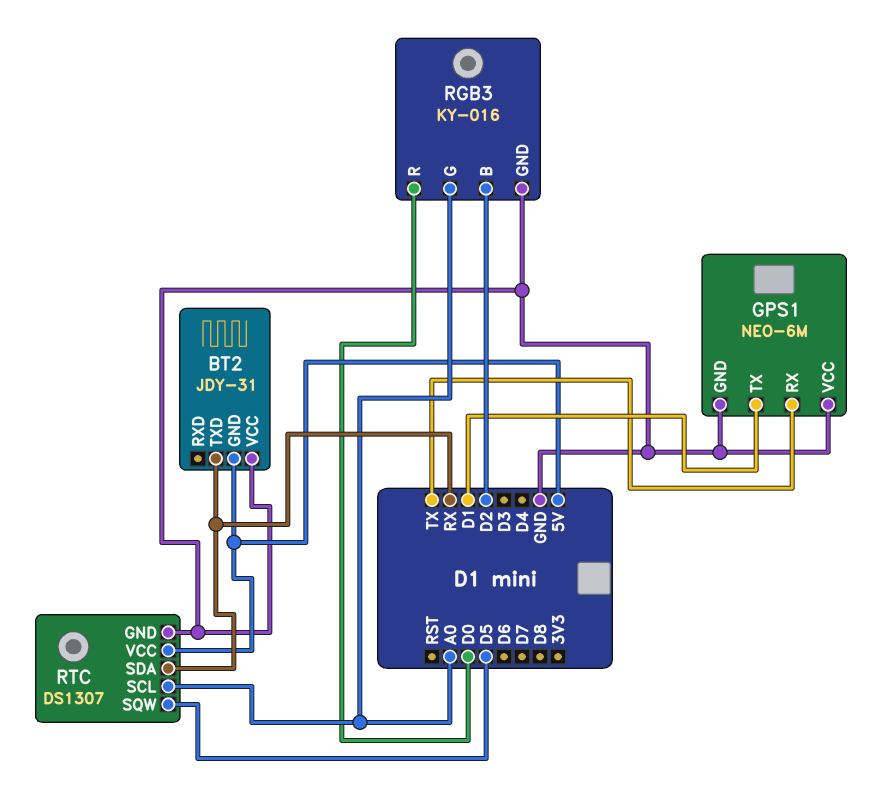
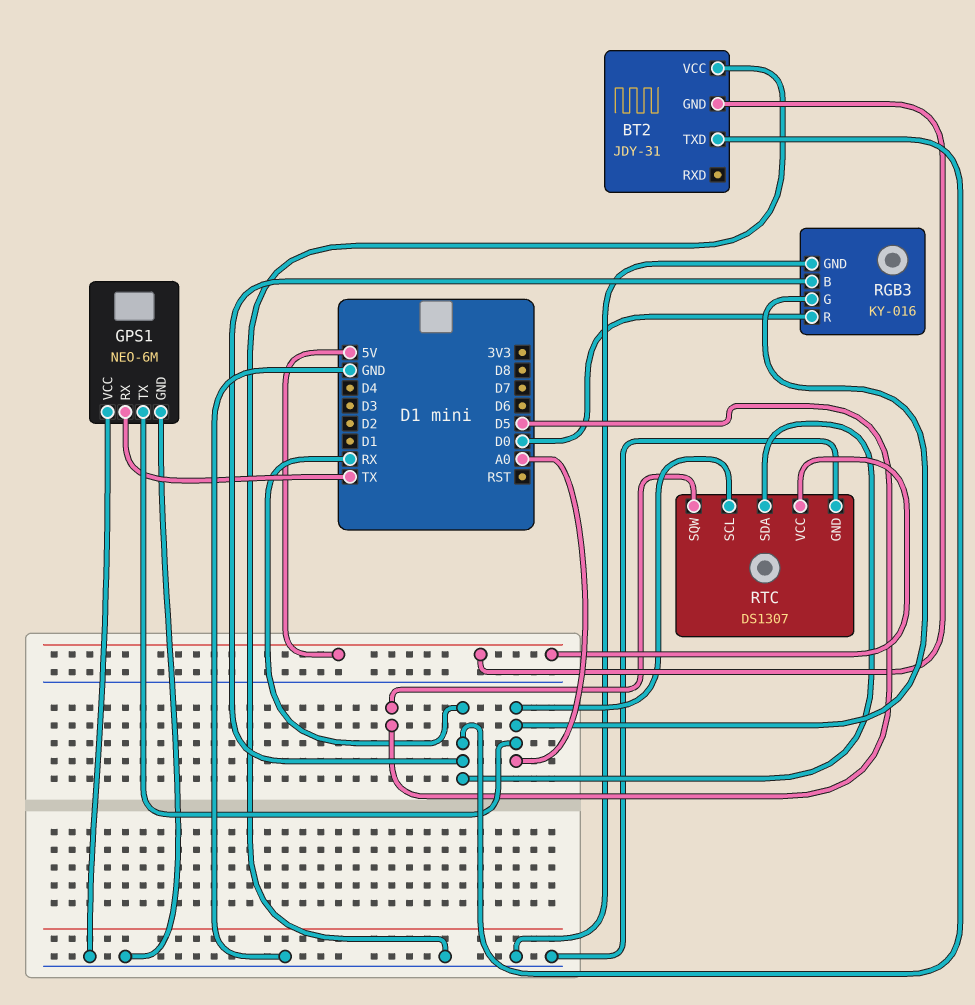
GPS1 pin TX: D1 -> A0
RGB3 pin B: D2 -> RX

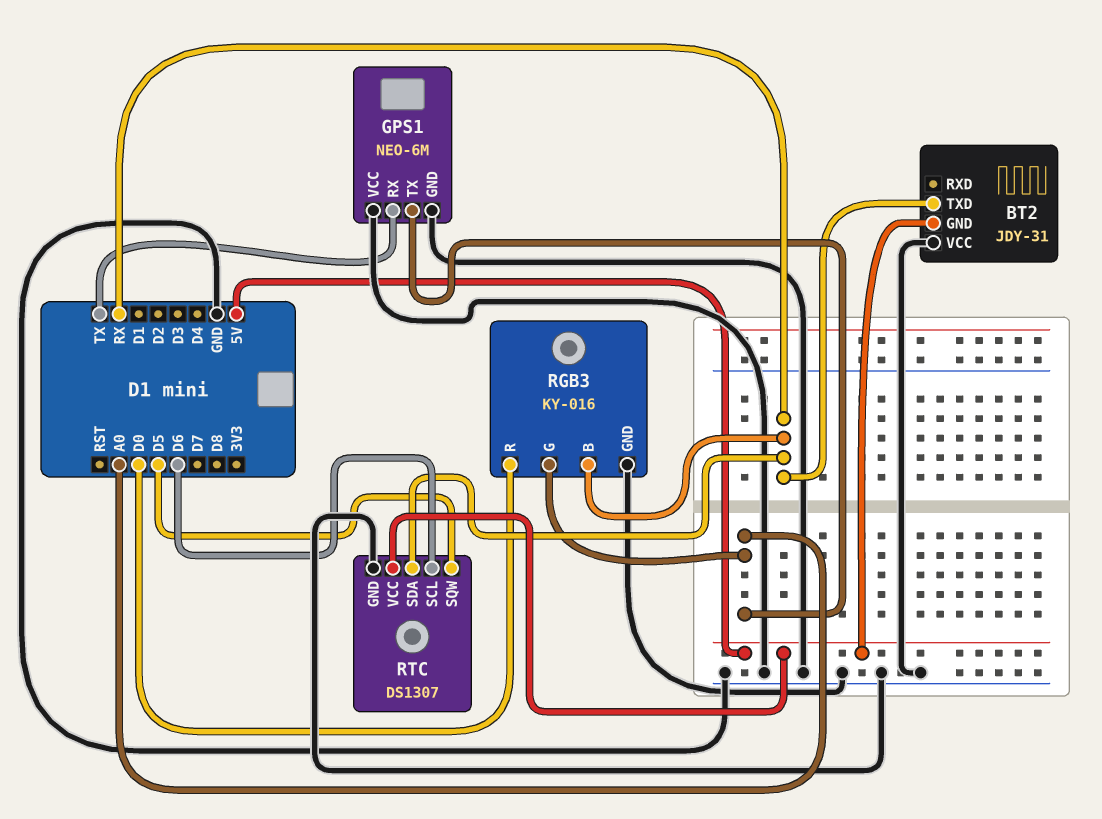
RTC pin SCL: A0 -> D6

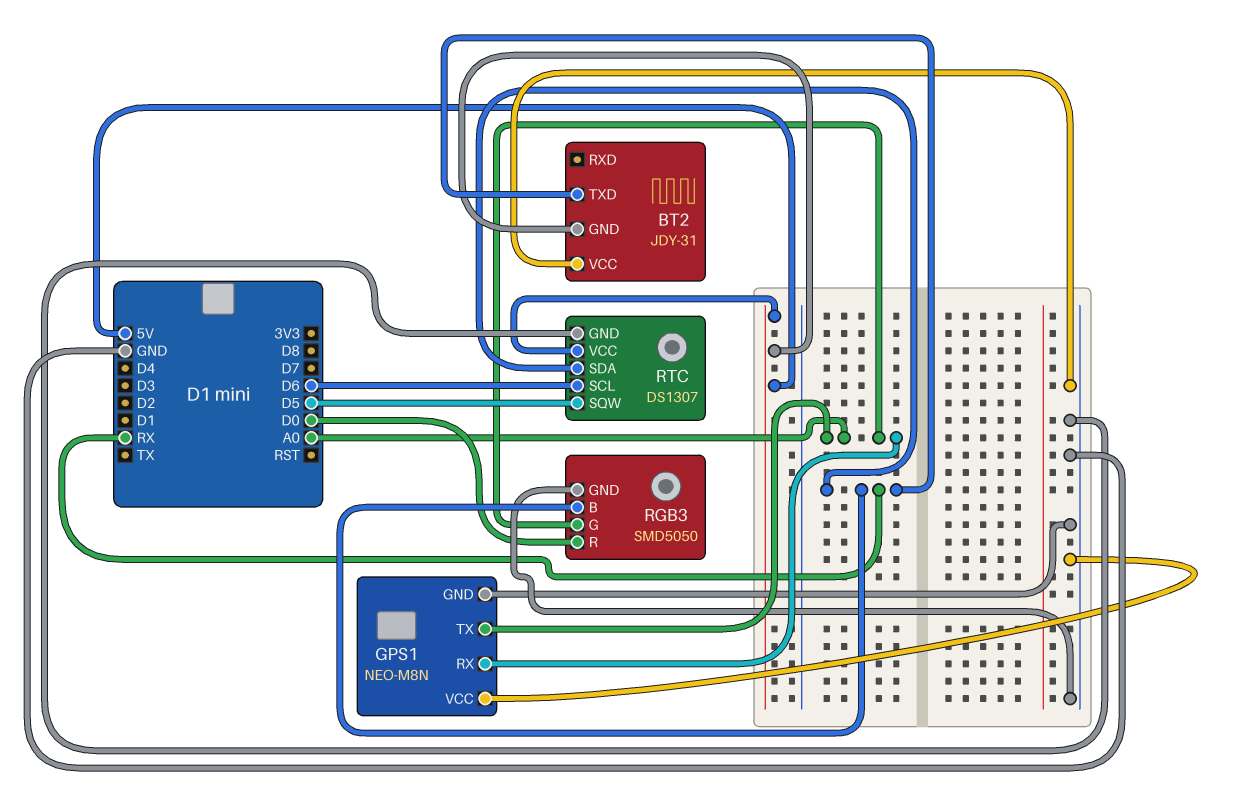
GPS1: NEO-6M -> NEO-M8N
GPS1 pin RX: TX -> A0
RGB3: KY-016 -> SMD5050

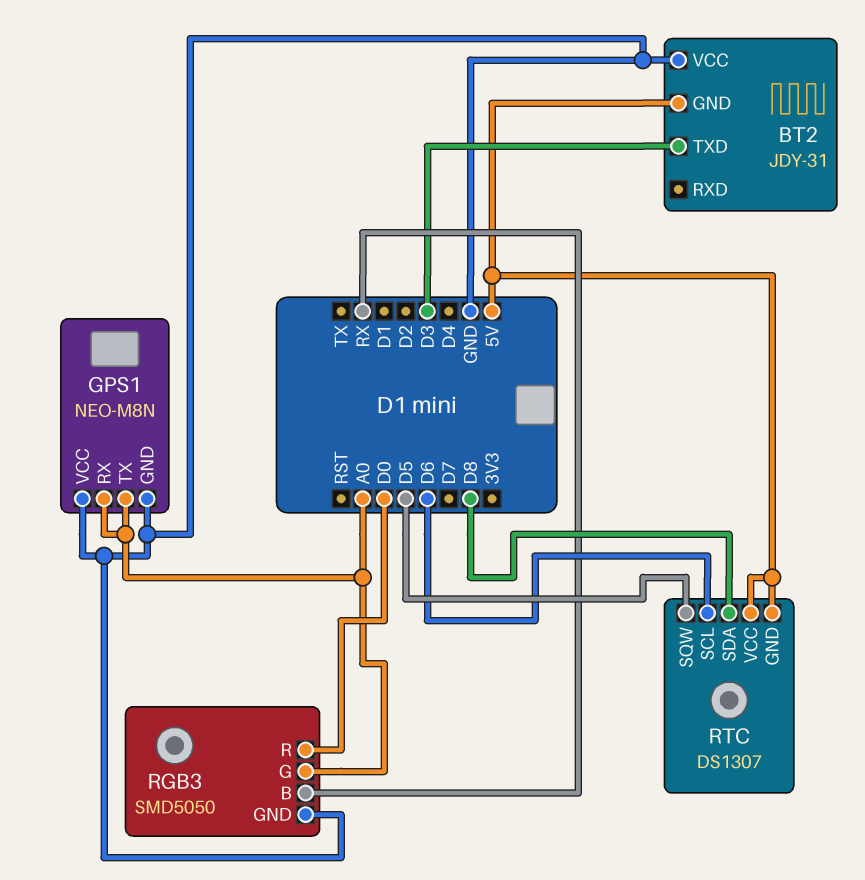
BT2 pin TXD: RX -> D3
RTC pin GND: GND -> 5V
RTC pin SDA: RX -> D8

